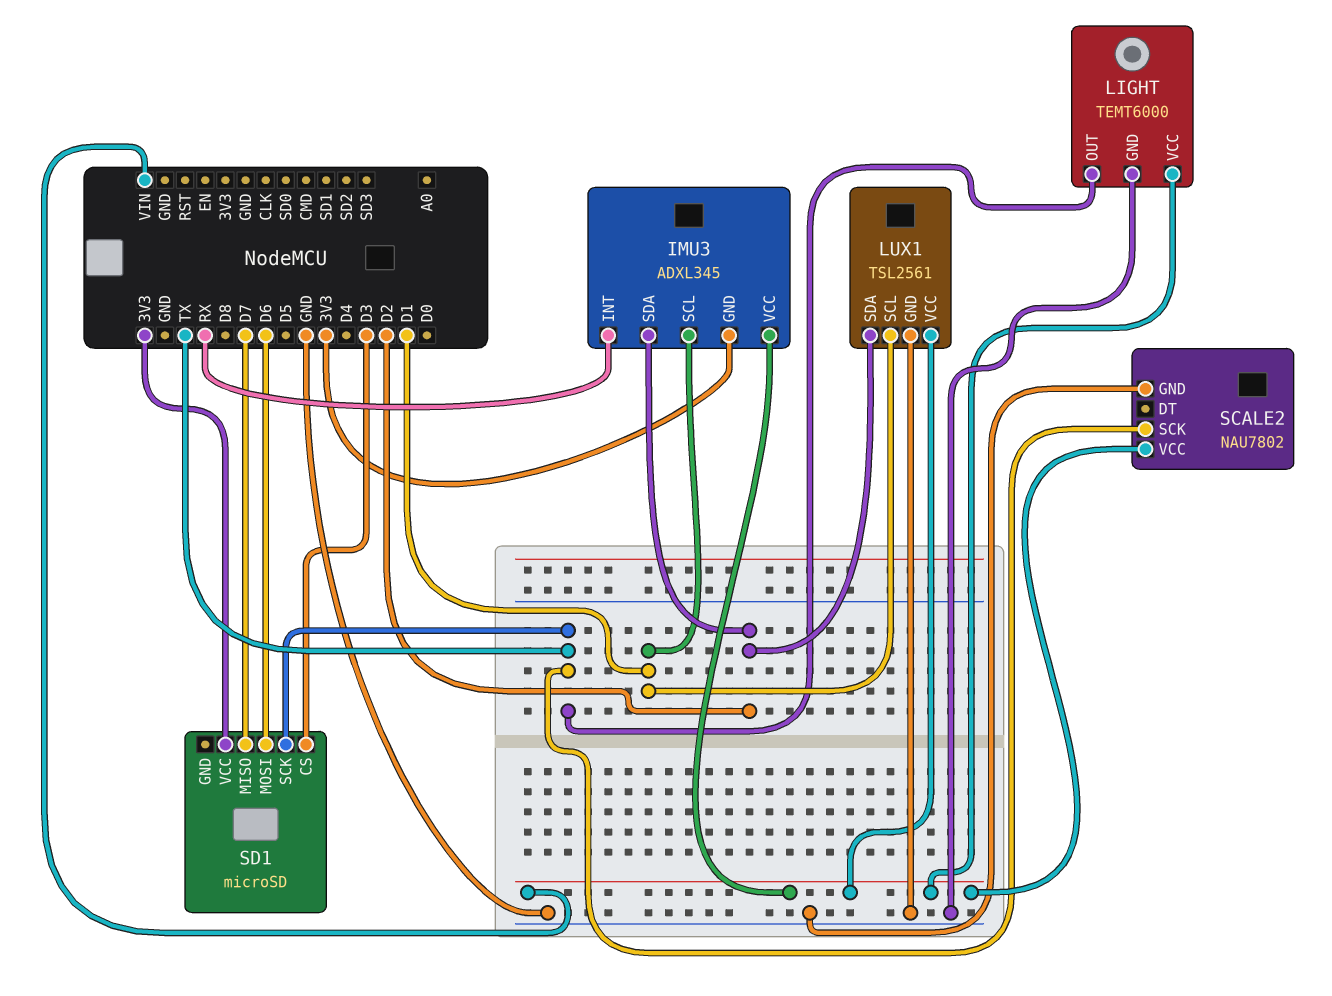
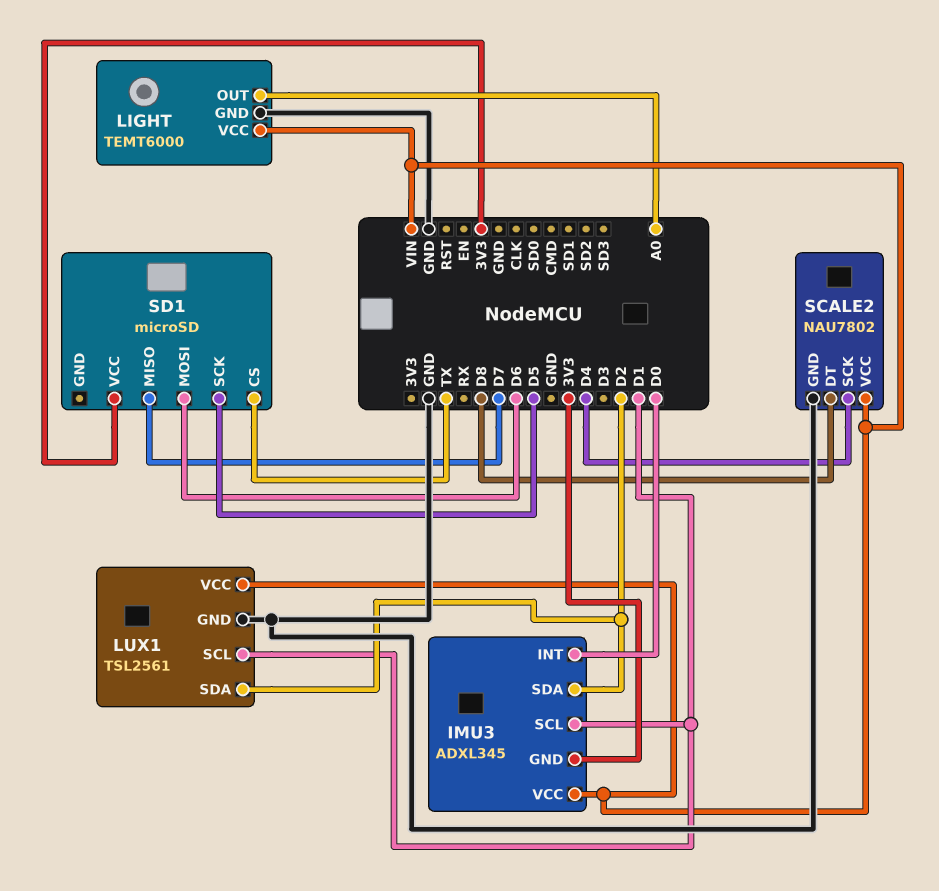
IMU3 pin INT: RX -> D0
LIGHT pin OUT: TX -> A0
SCALE2 pin DT: none -> D8
SCALE2 pin SCK: TX -> D4
SD1 pin CS: D3 -> TX
SD1 pin SCK: TX -> D5

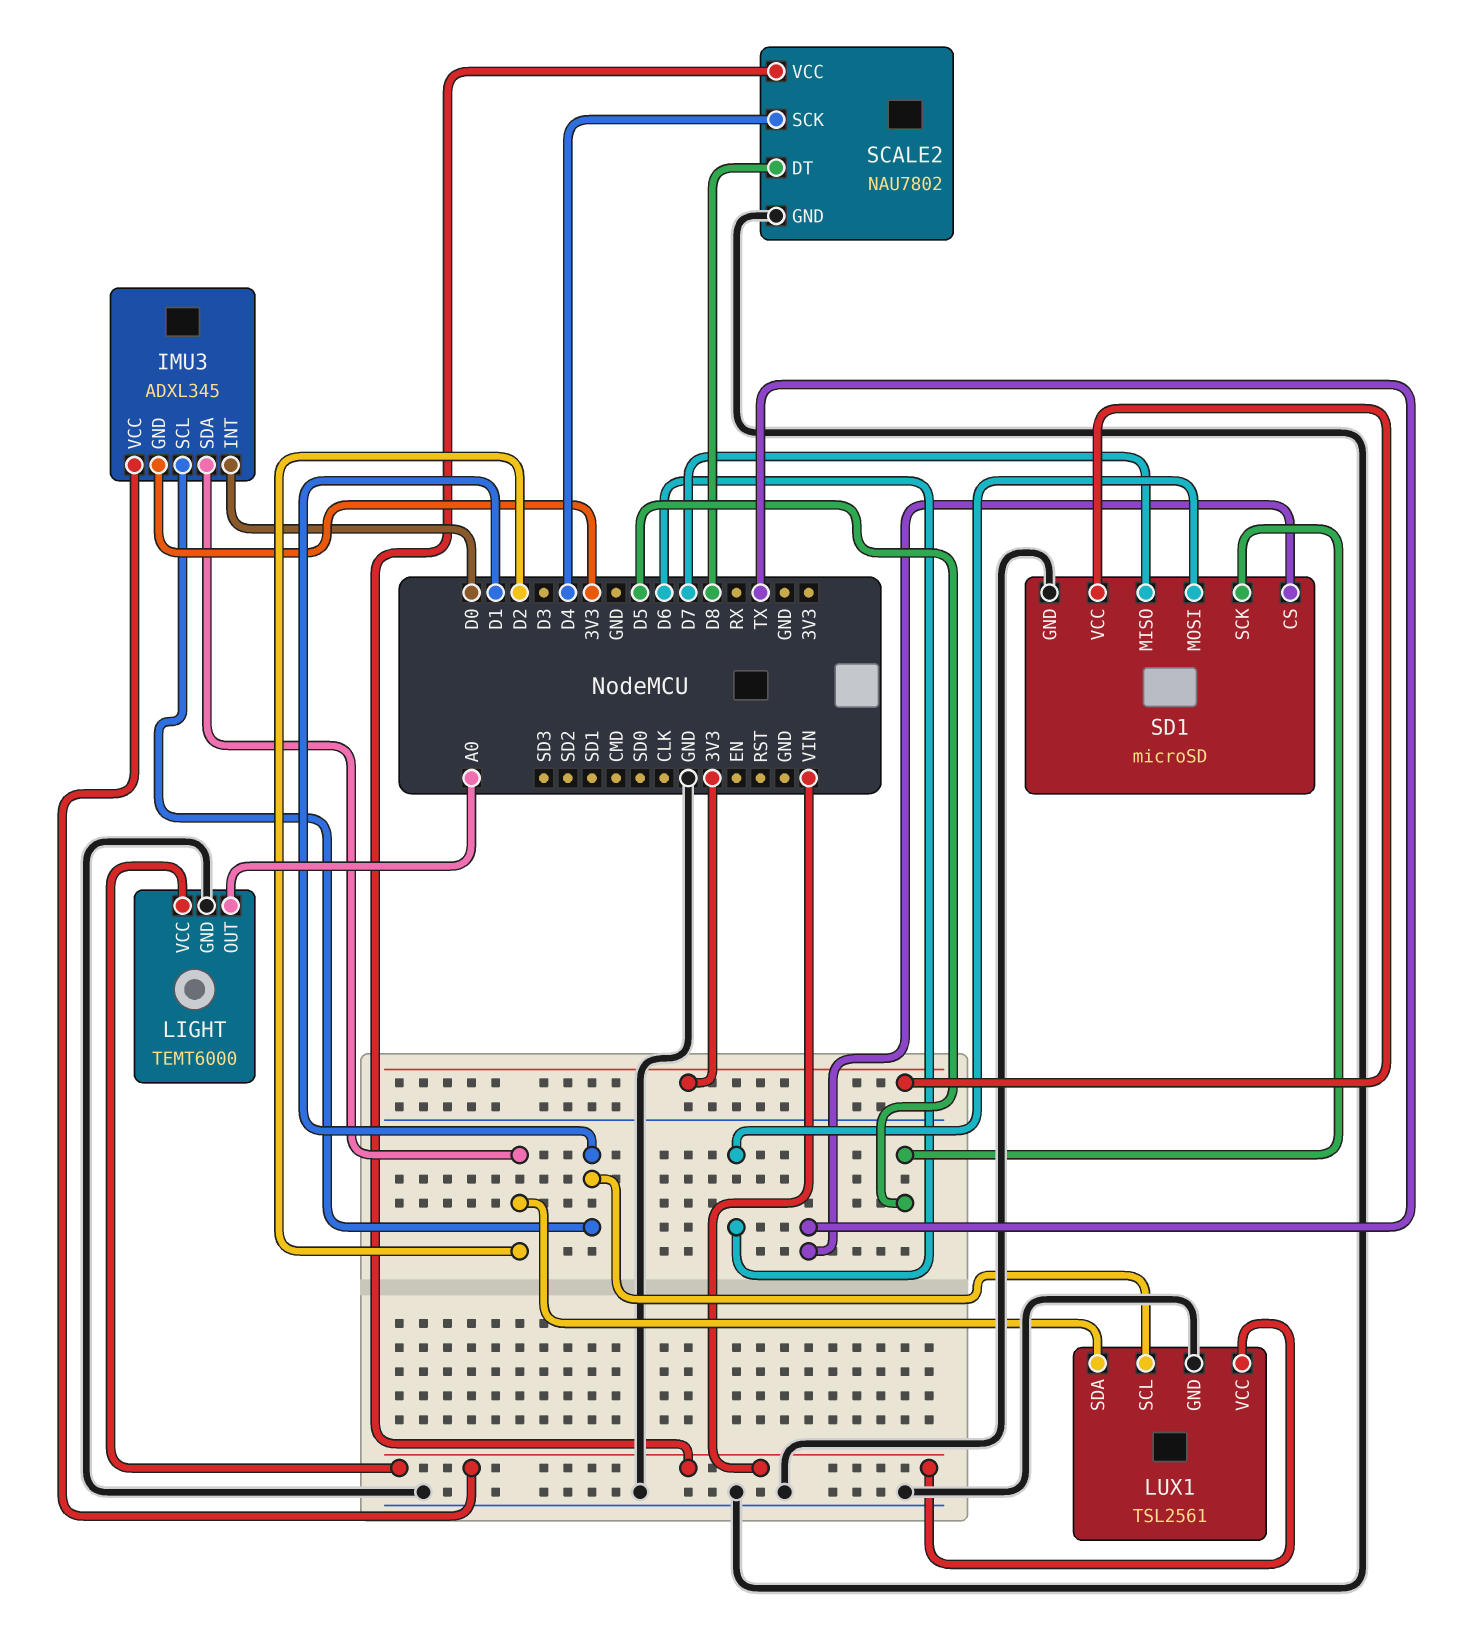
SD1 pin GND: none -> GND

